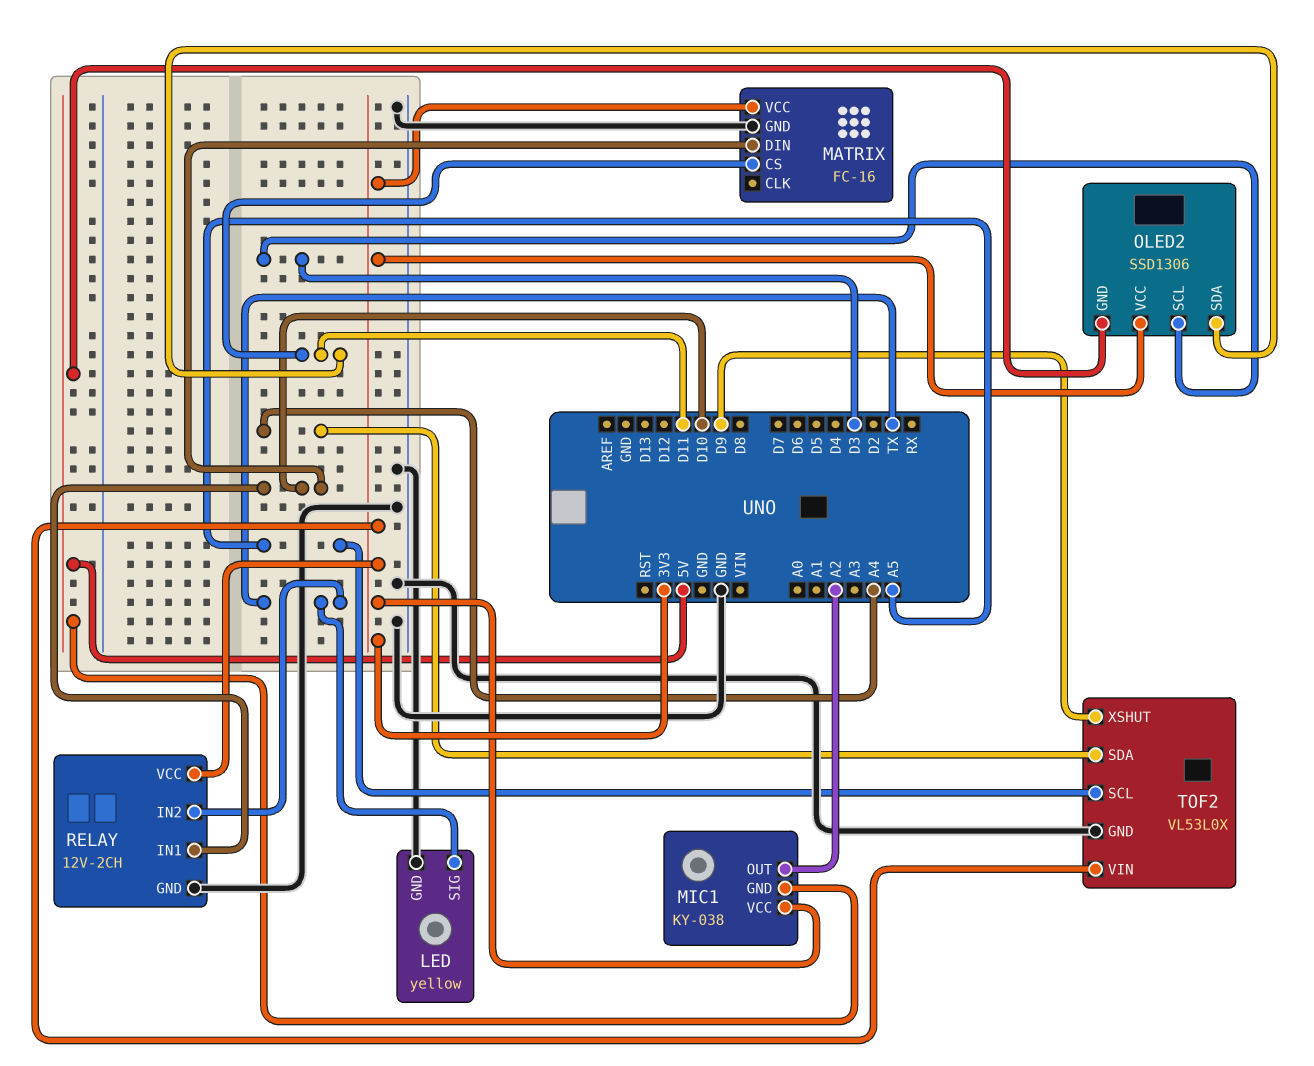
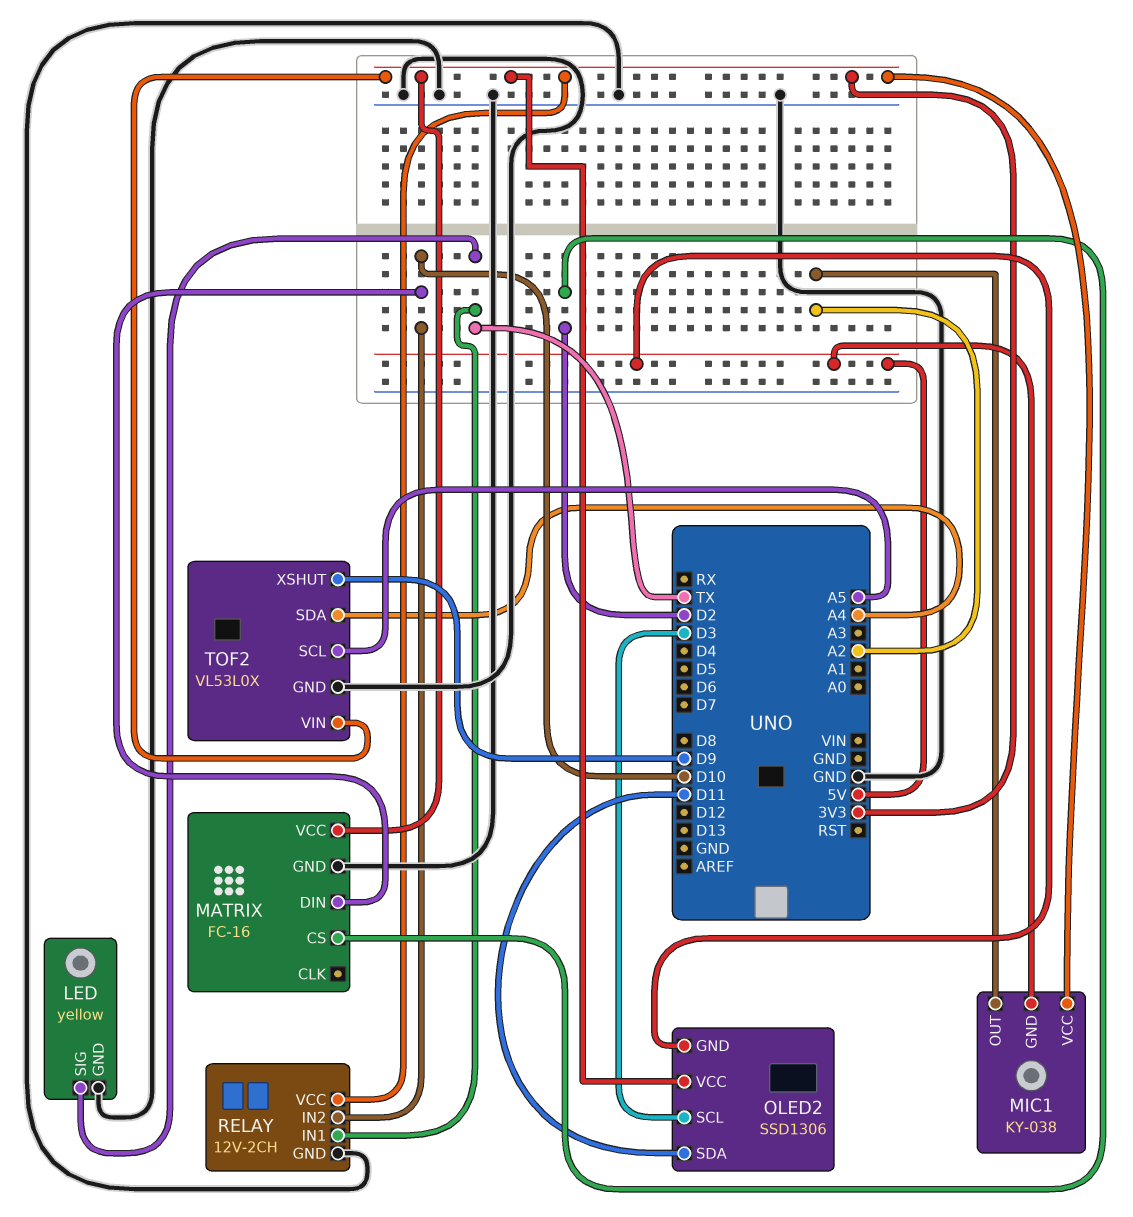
MATRIX pin CS: D11 -> D2
RELAY pin IN1: D10 -> TX
RELAY pin IN2: TX -> D10

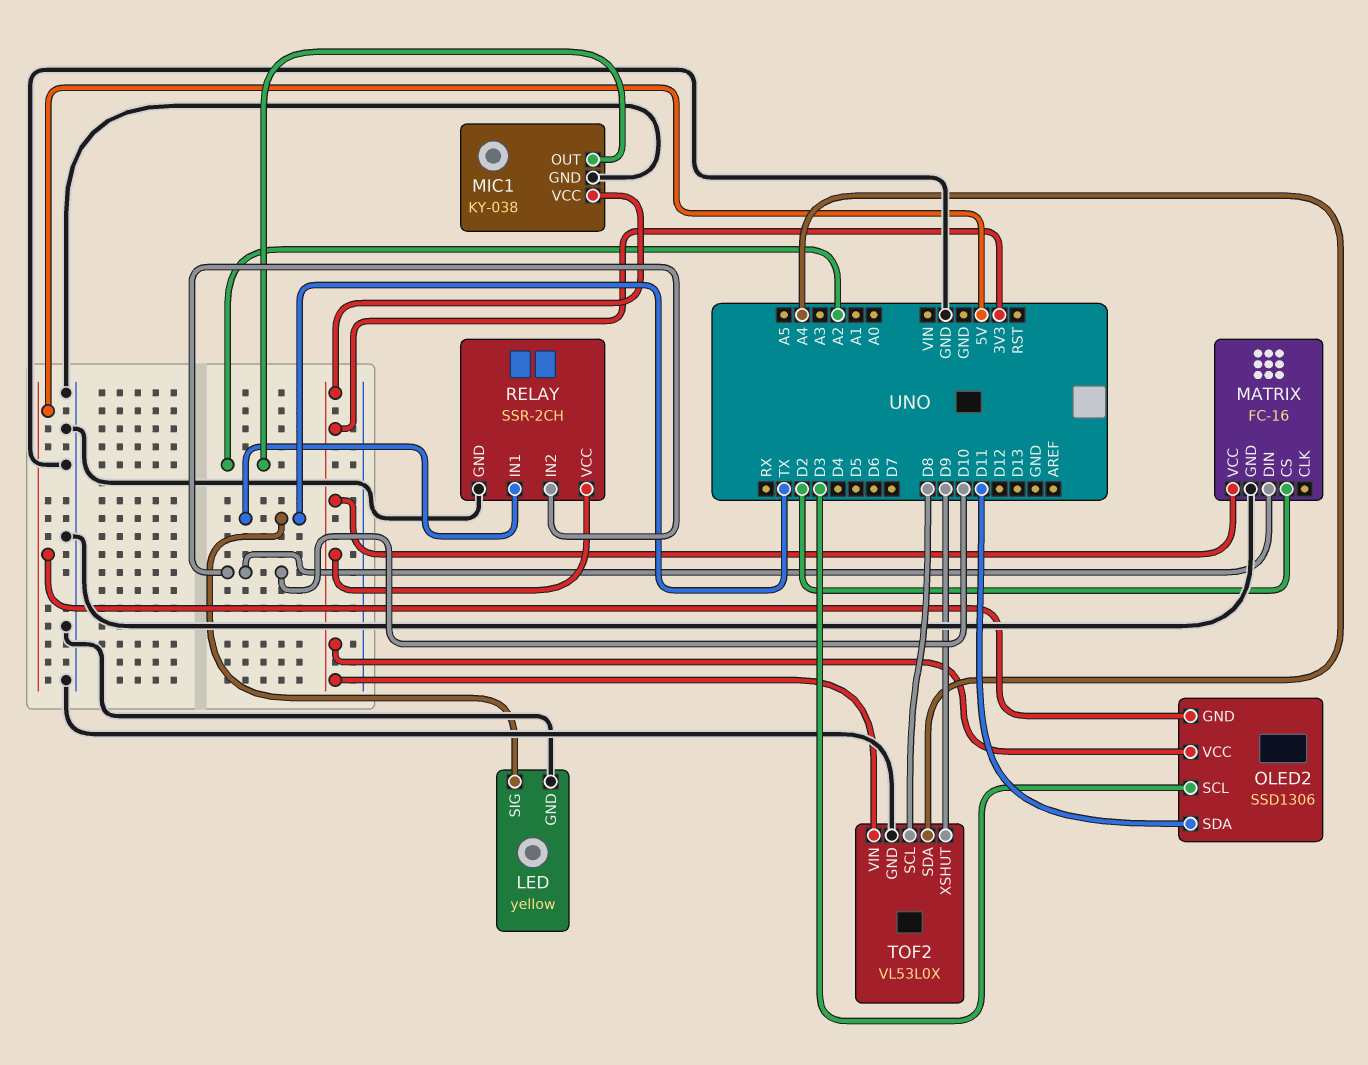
MIC1 pin GND: 5V -> GND
RELAY: 12V-2CH -> SSR-2CH
TOF2 pin SCL: A5 -> D8

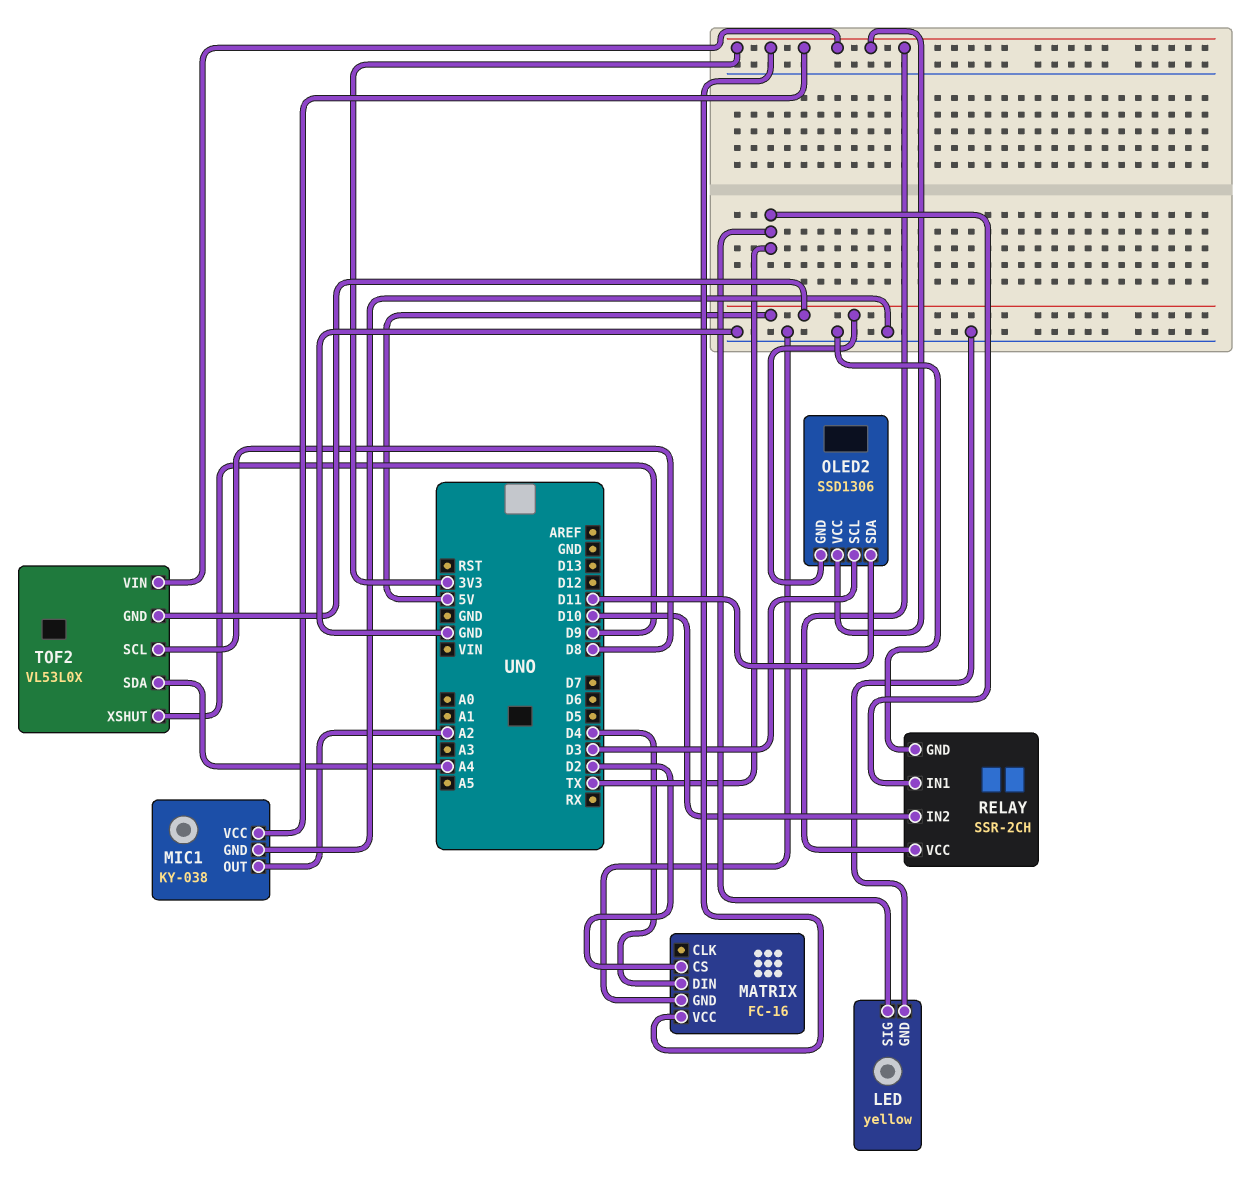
MATRIX pin DIN: D10 -> D4
TOF2 pin GND: GND -> 5V

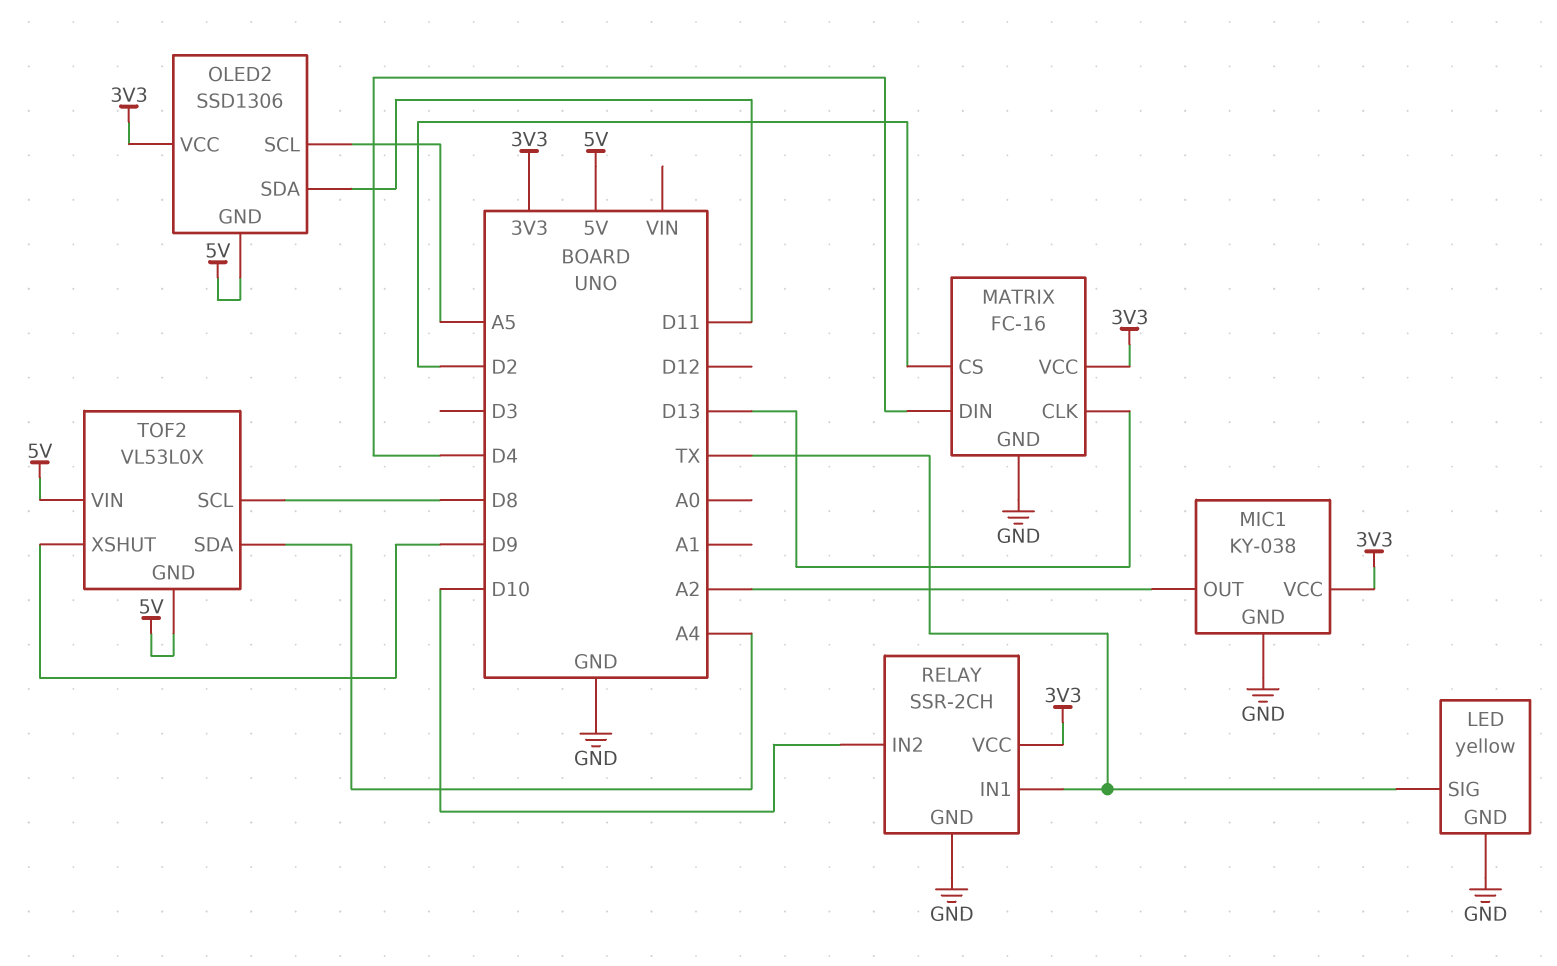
MATRIX pin CLK: none -> D13
OLED2 pin SCL: D3 -> A5
TOF2 pin VIN: 3V3 -> 5V

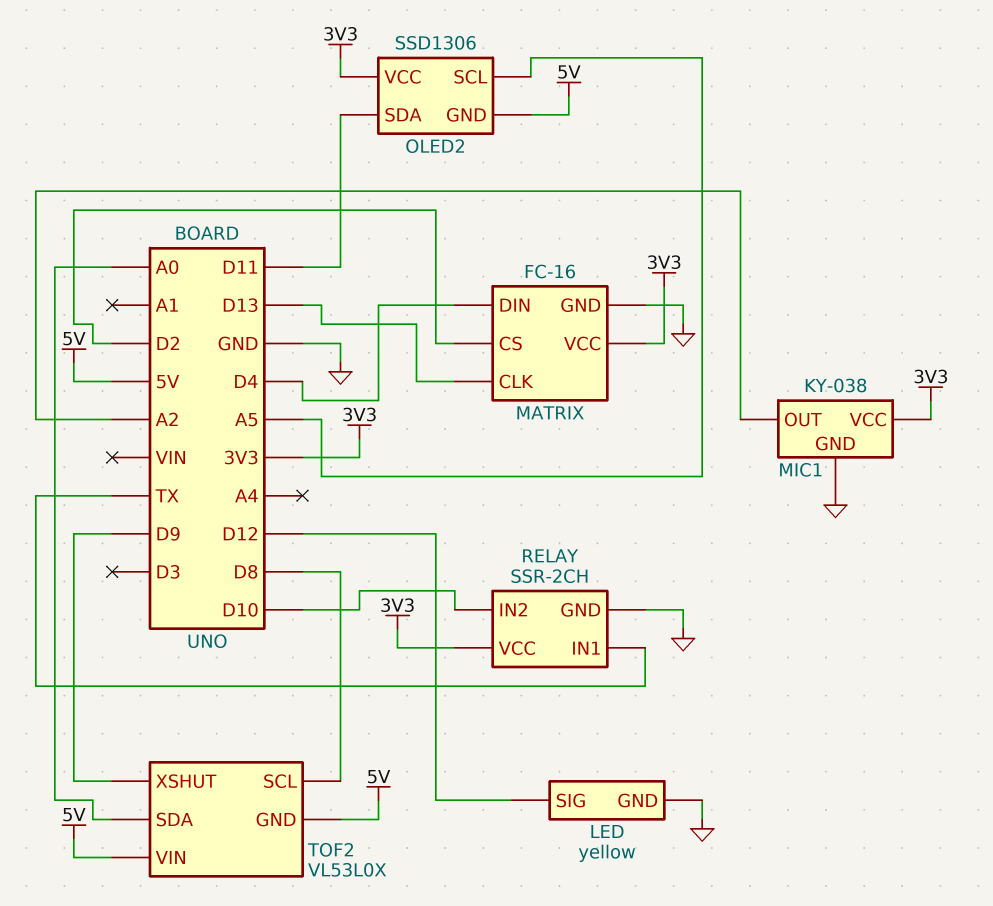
LED pin SIG: TX -> D12
TOF2 pin SDA: A4 -> A0

